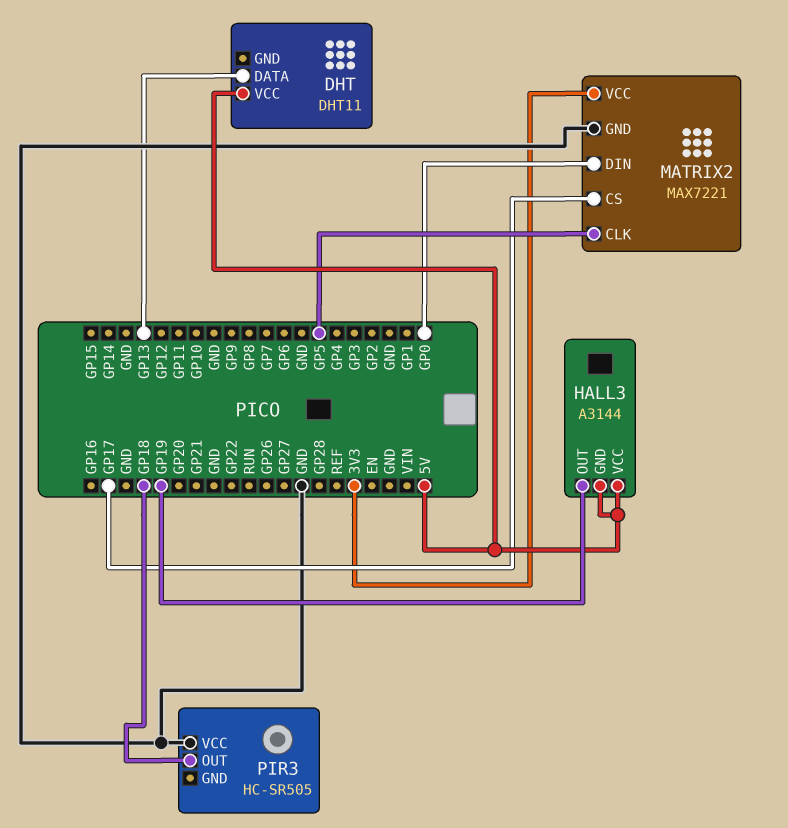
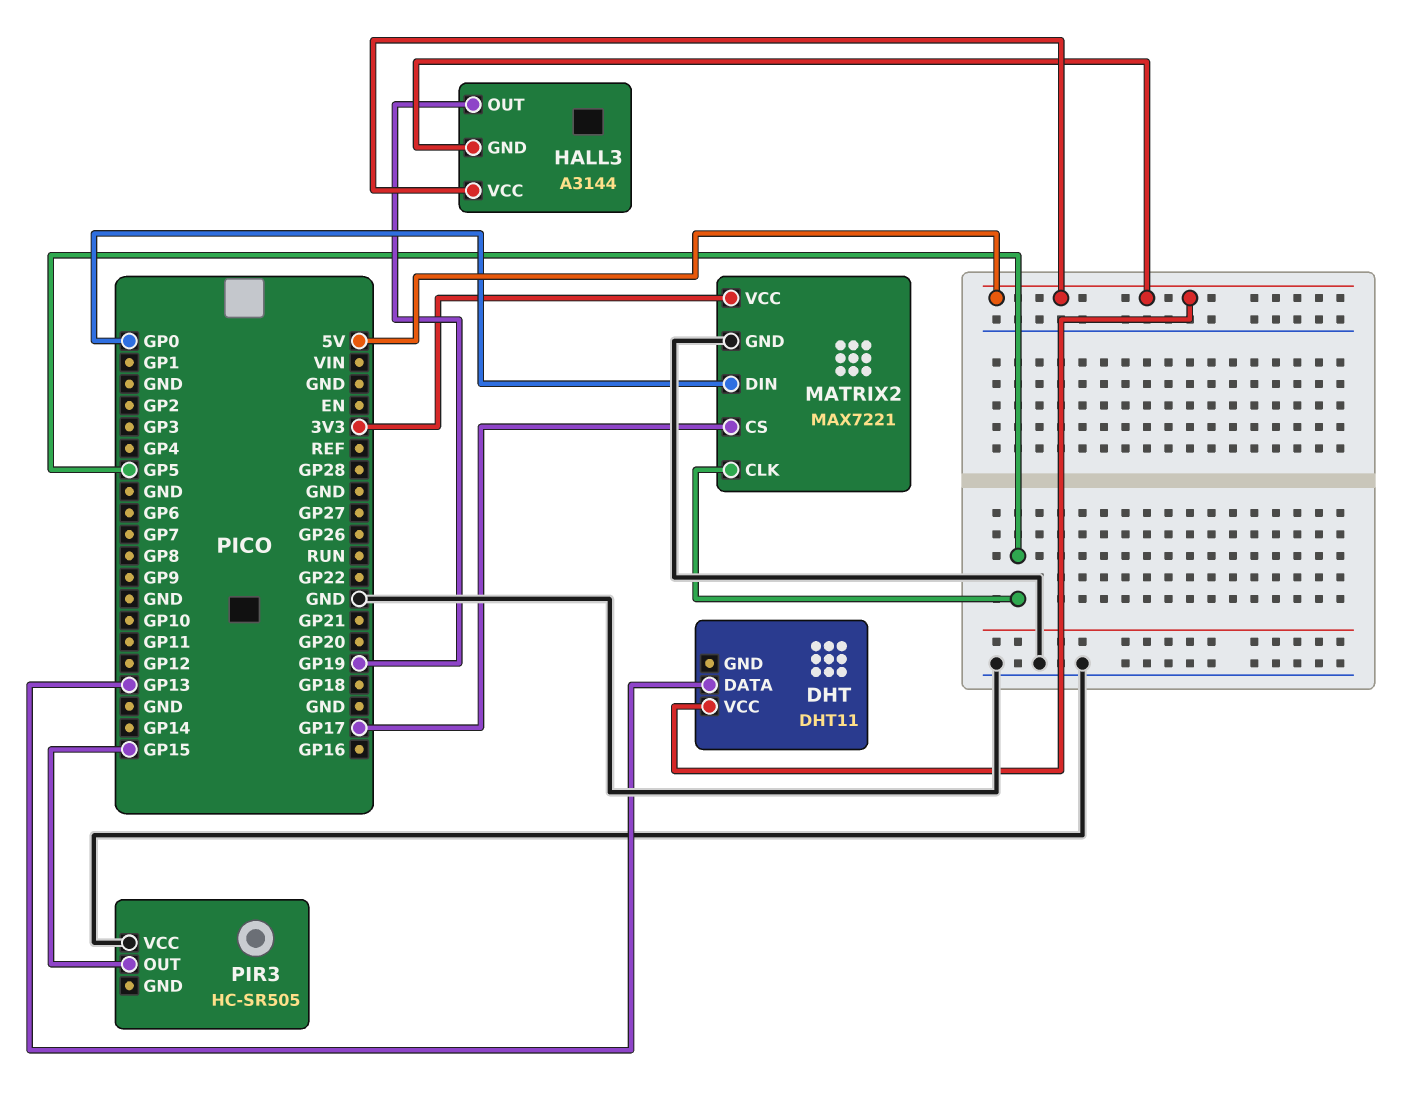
PIR3 pin OUT: GP18 -> GP15

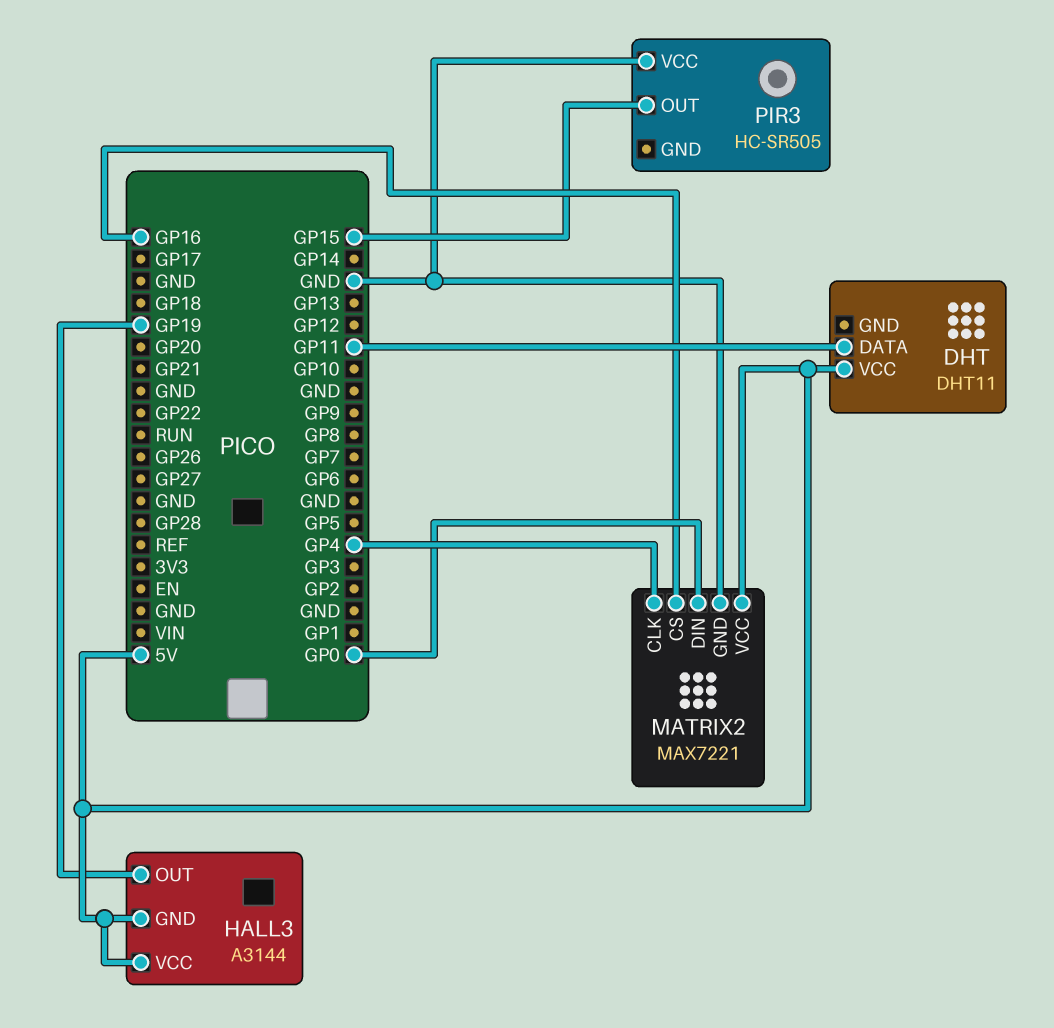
DHT pin DATA: GP13 -> GP11
MATRIX2 pin CLK: GP5 -> GP4
MATRIX2 pin CS: GP17 -> GP16
MATRIX2 pin VCC: 3V3 -> 5V

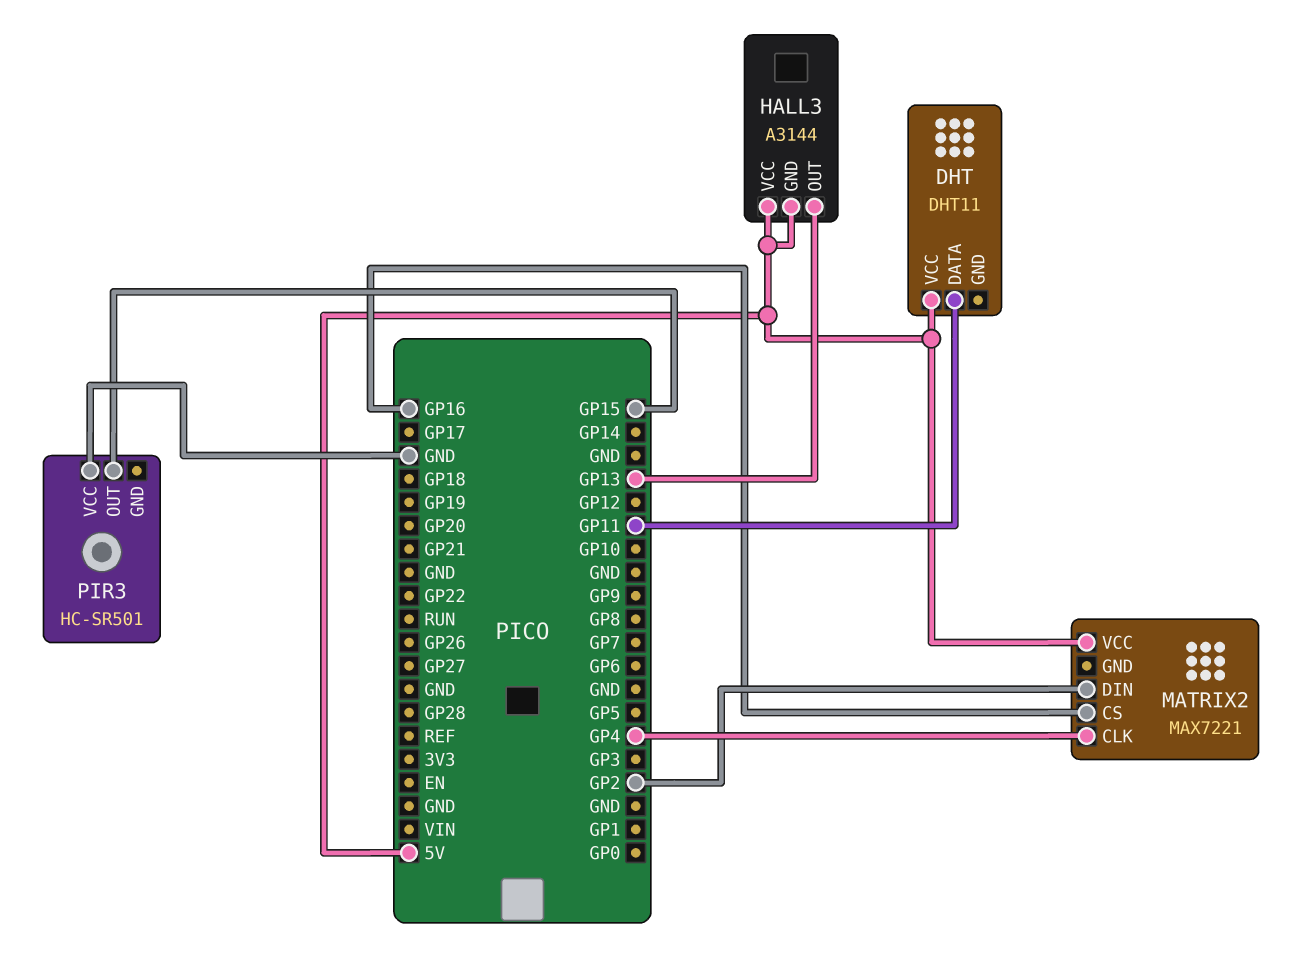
HALL3 pin OUT: GP19 -> GP13
MATRIX2 pin DIN: GP0 -> GP2
MATRIX2 pin GND: GND -> none
PIR3: HC-SR505 -> HC-SR501

